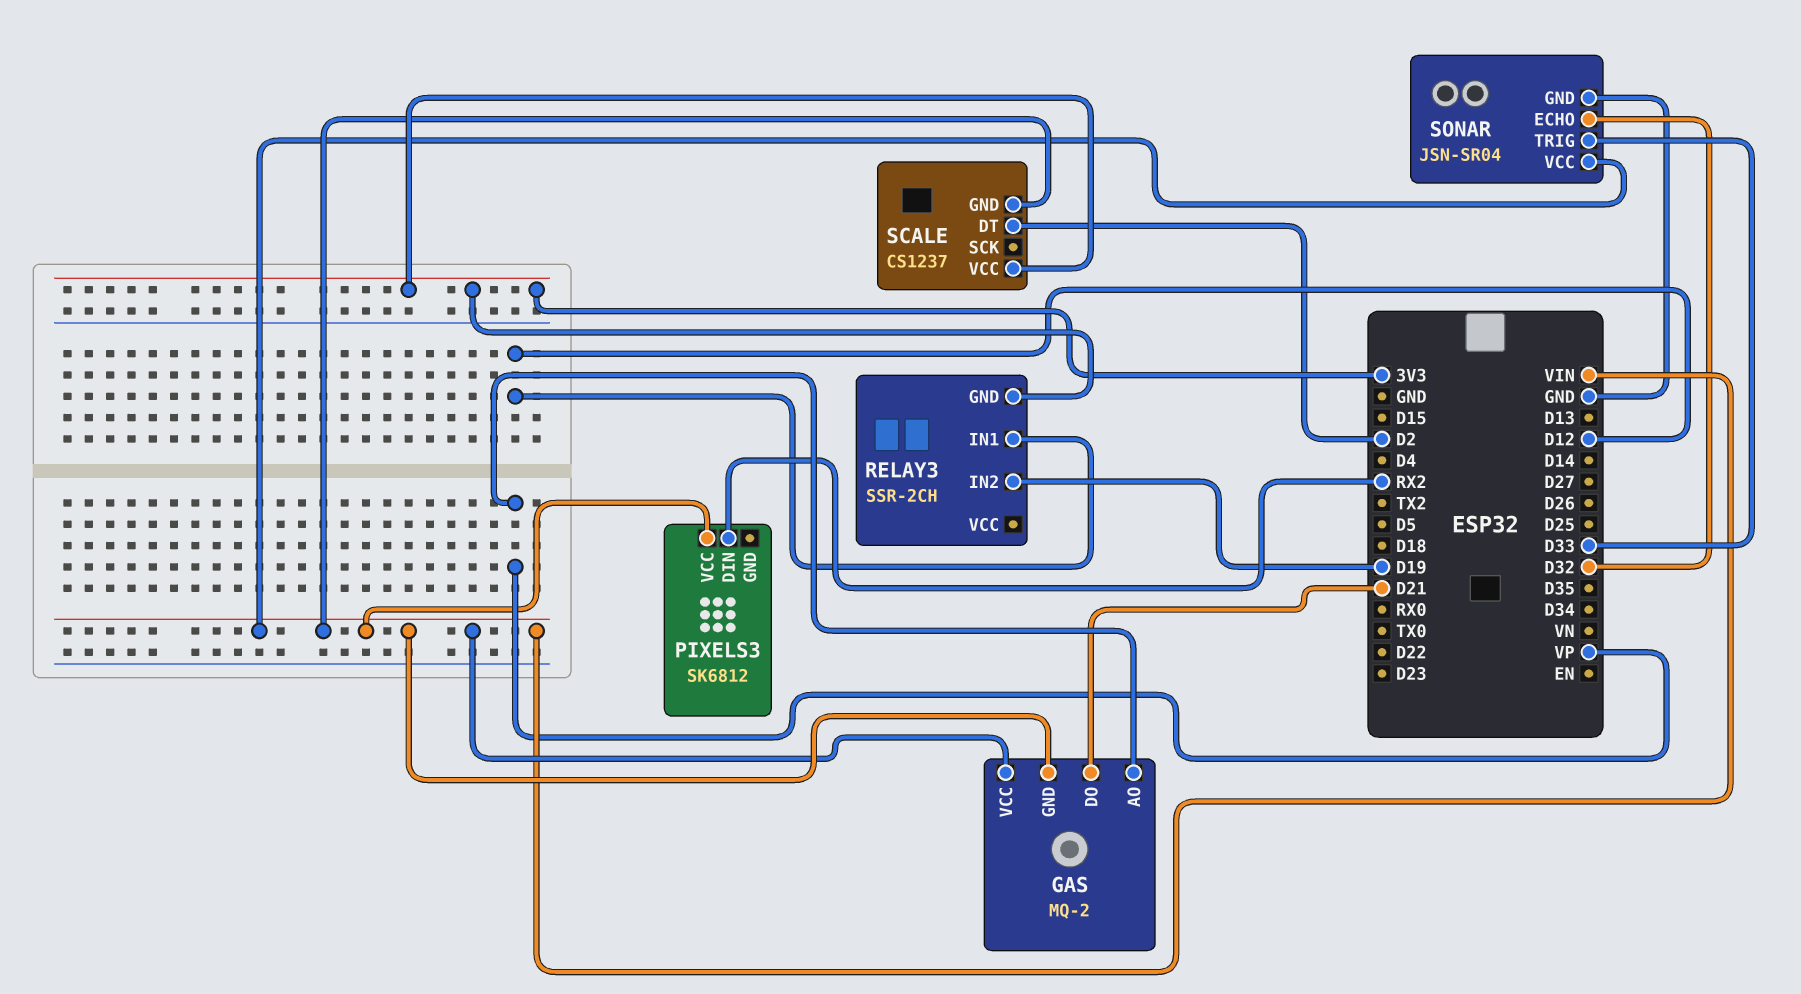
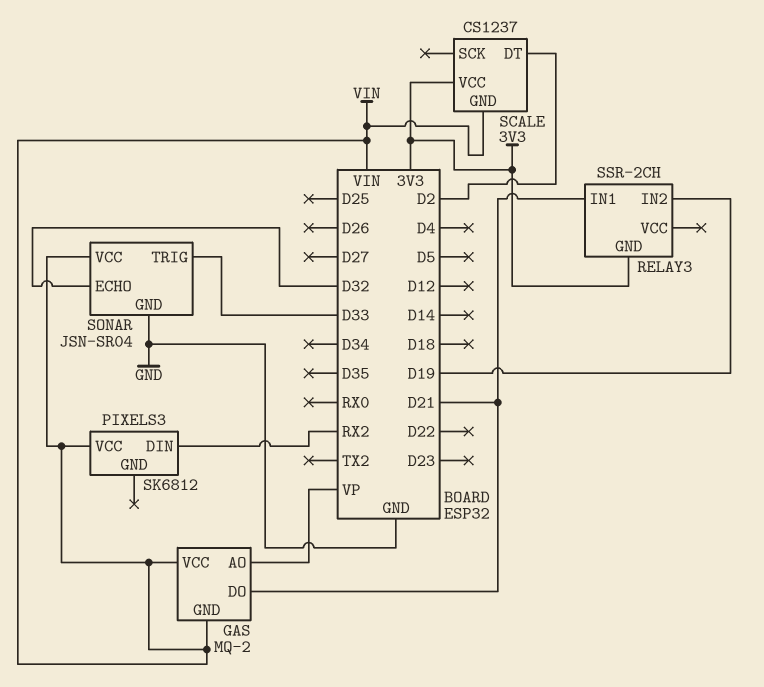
RELAY3 pin IN1: D12 -> D21

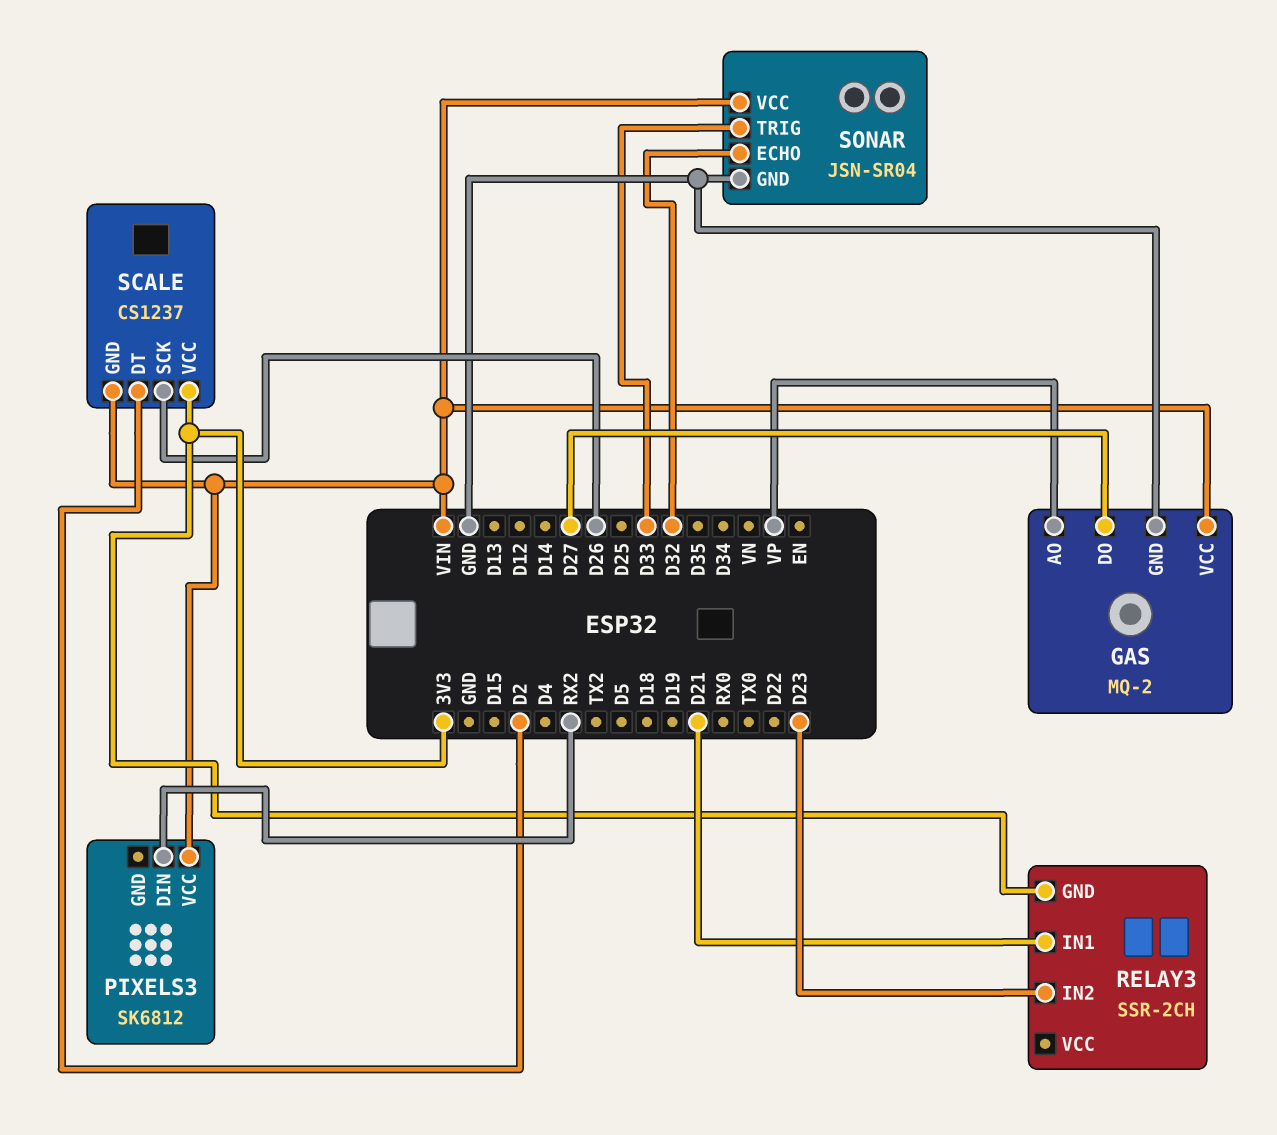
GAS pin DO: D21 -> D27
GAS pin GND: VIN -> GND
RELAY3 pin IN2: D19 -> D23
SCALE pin SCK: none -> D26

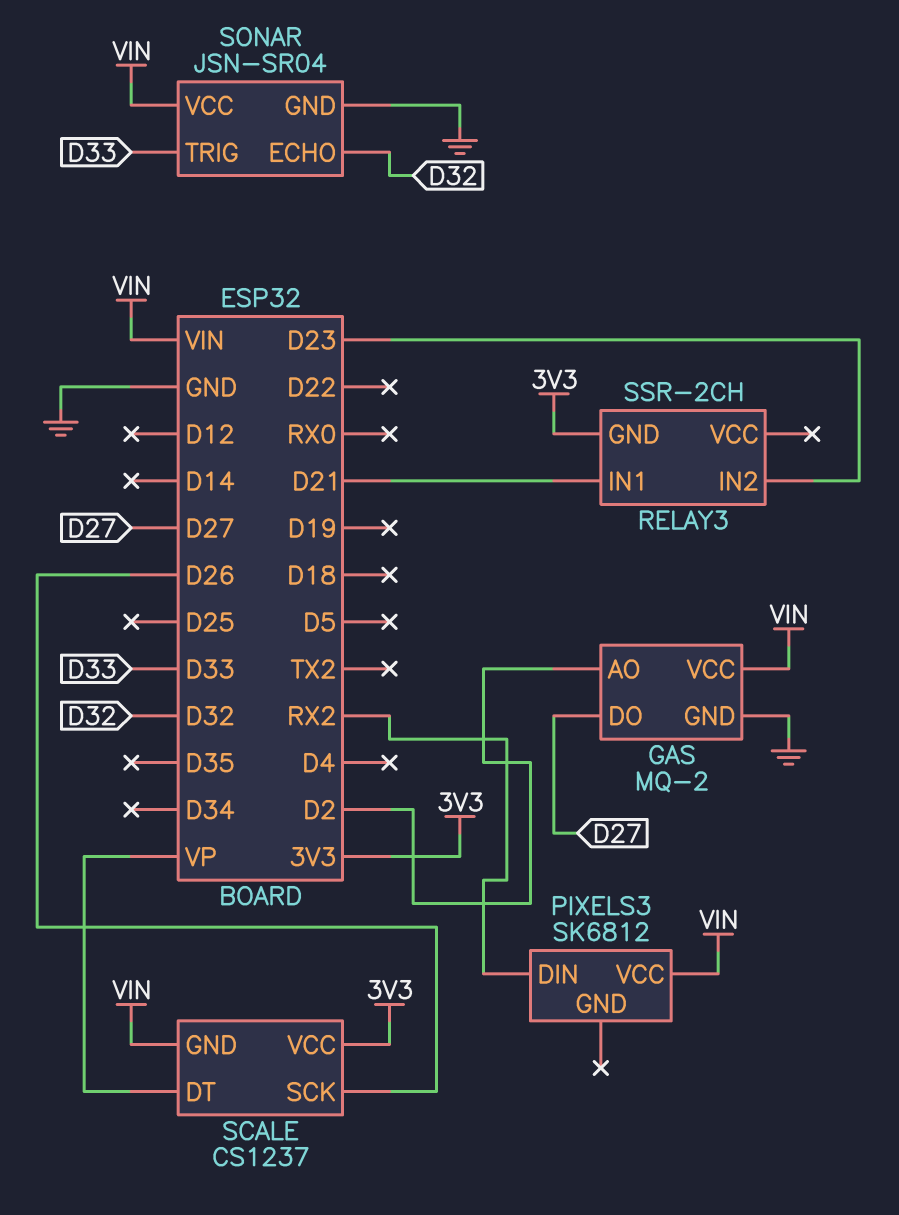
GAS pin AO: VP -> D2
SCALE pin DT: D2 -> VP

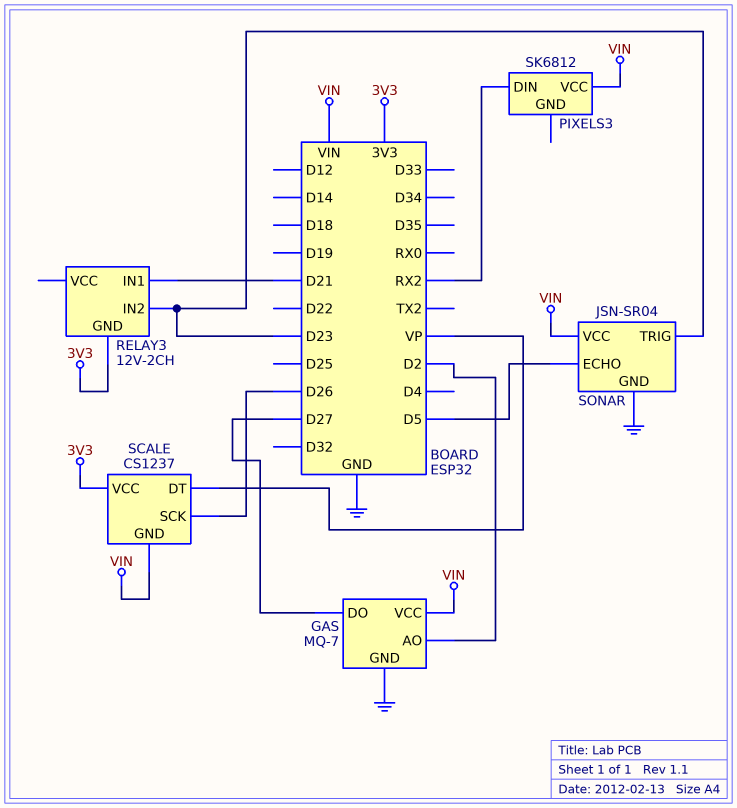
GAS: MQ-2 -> MQ-7
RELAY3: SSR-2CH -> 12V-2CH
SONAR pin ECHO: D32 -> D5
SONAR pin TRIG: D33 -> D23

